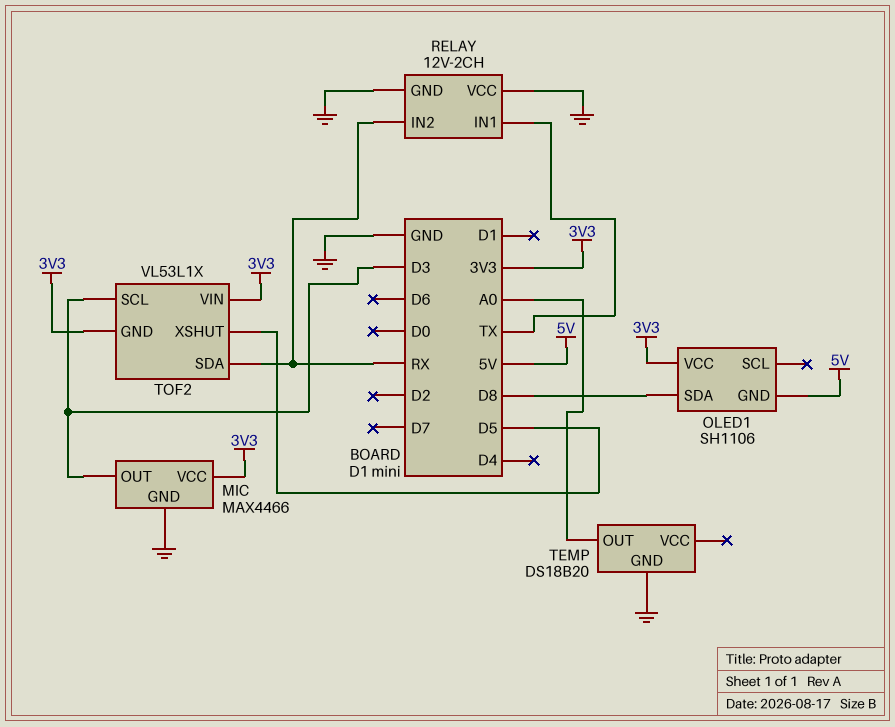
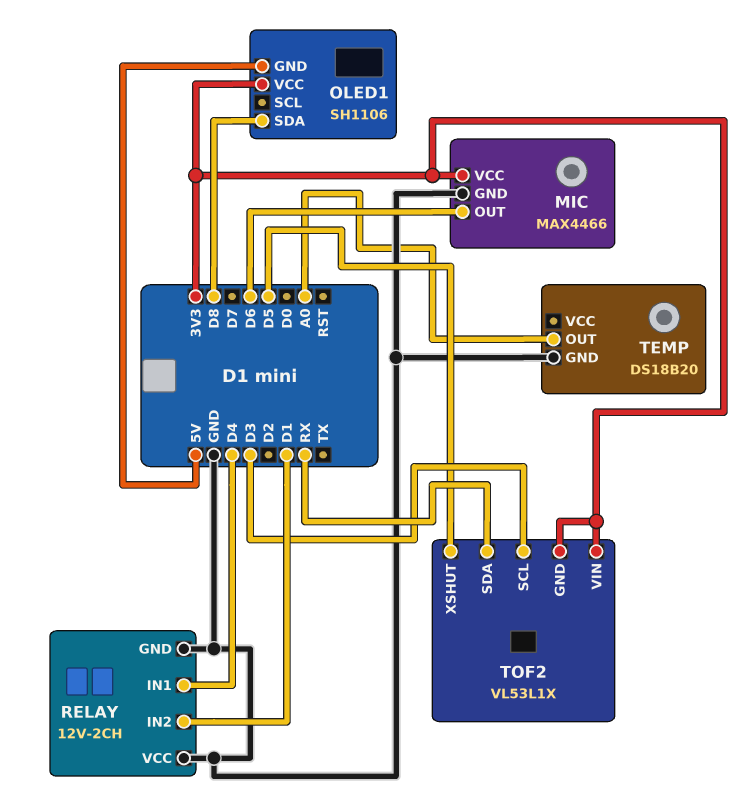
MIC pin OUT: D3 -> D6
RELAY pin IN1: TX -> D4
RELAY pin IN2: RX -> D1

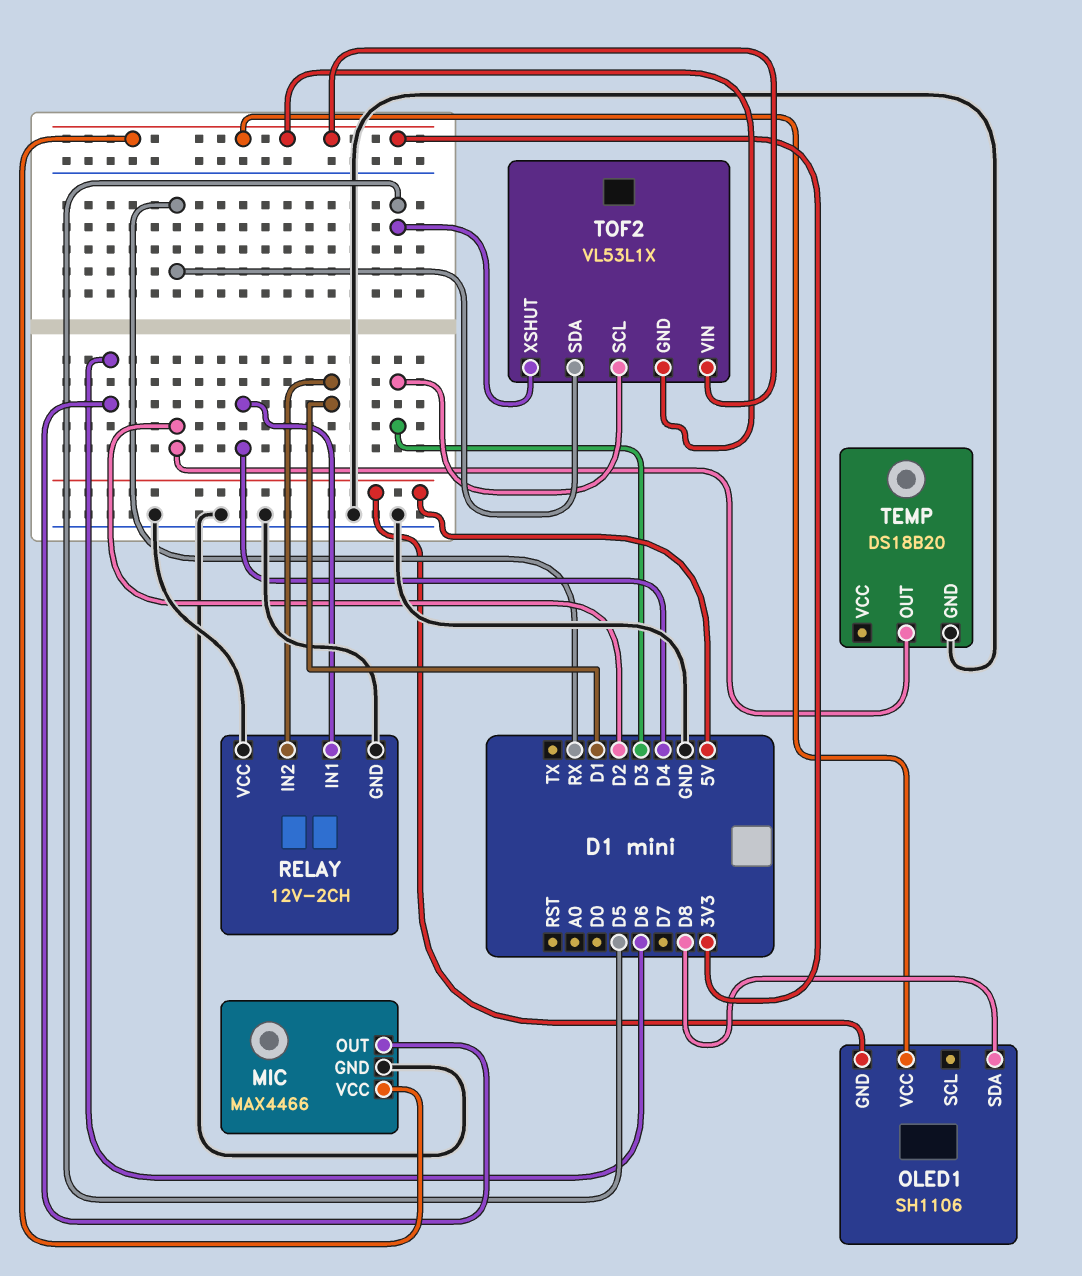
TEMP pin OUT: A0 -> D2

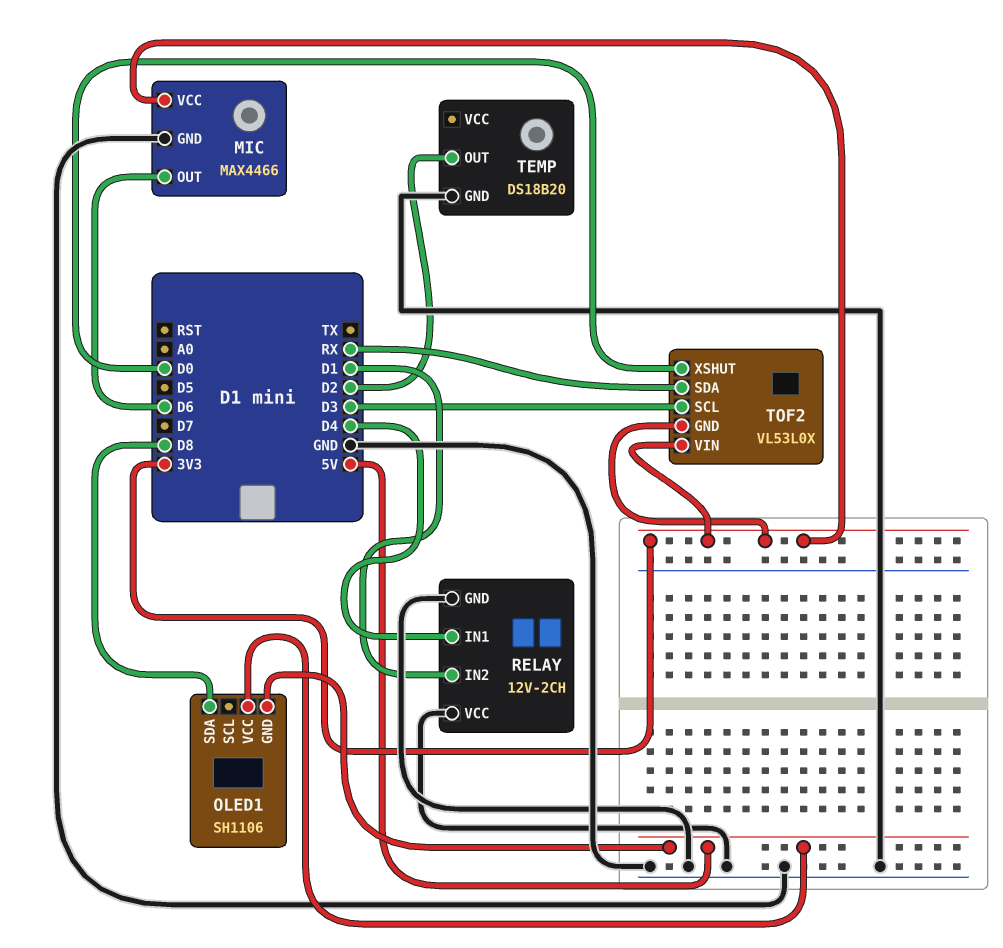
OLED1 pin VCC: 3V3 -> 5V
TOF2: VL53L1X -> VL53L0X
TOF2 pin XSHUT: D5 -> D0

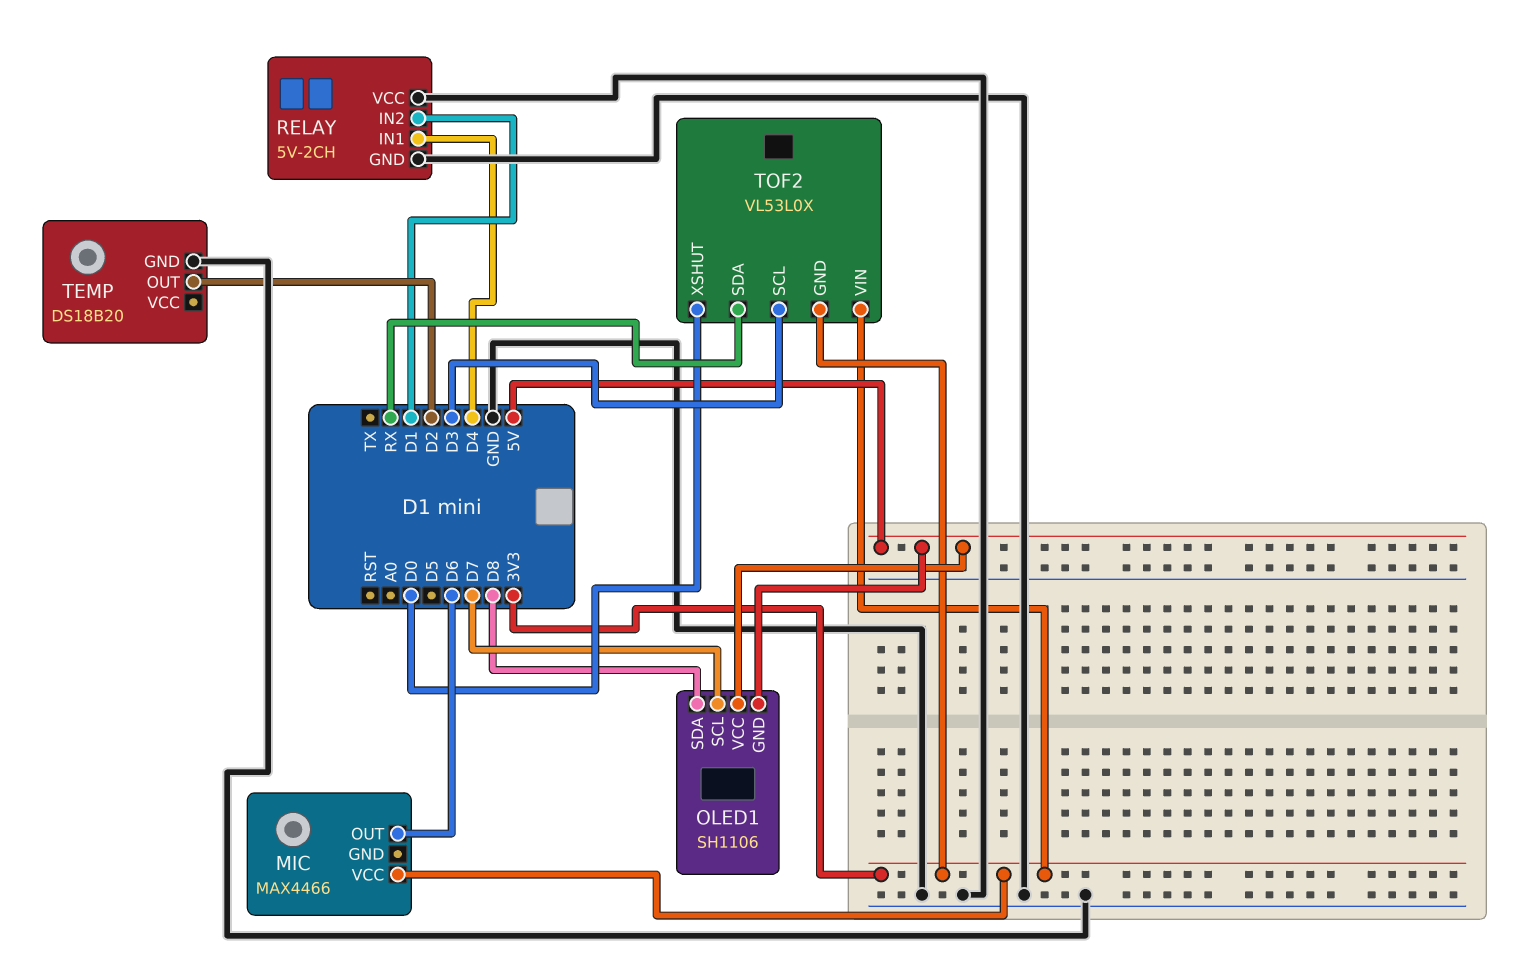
MIC pin GND: GND -> none
OLED1 pin SCL: none -> D7
RELAY: 12V-2CH -> 5V-2CH

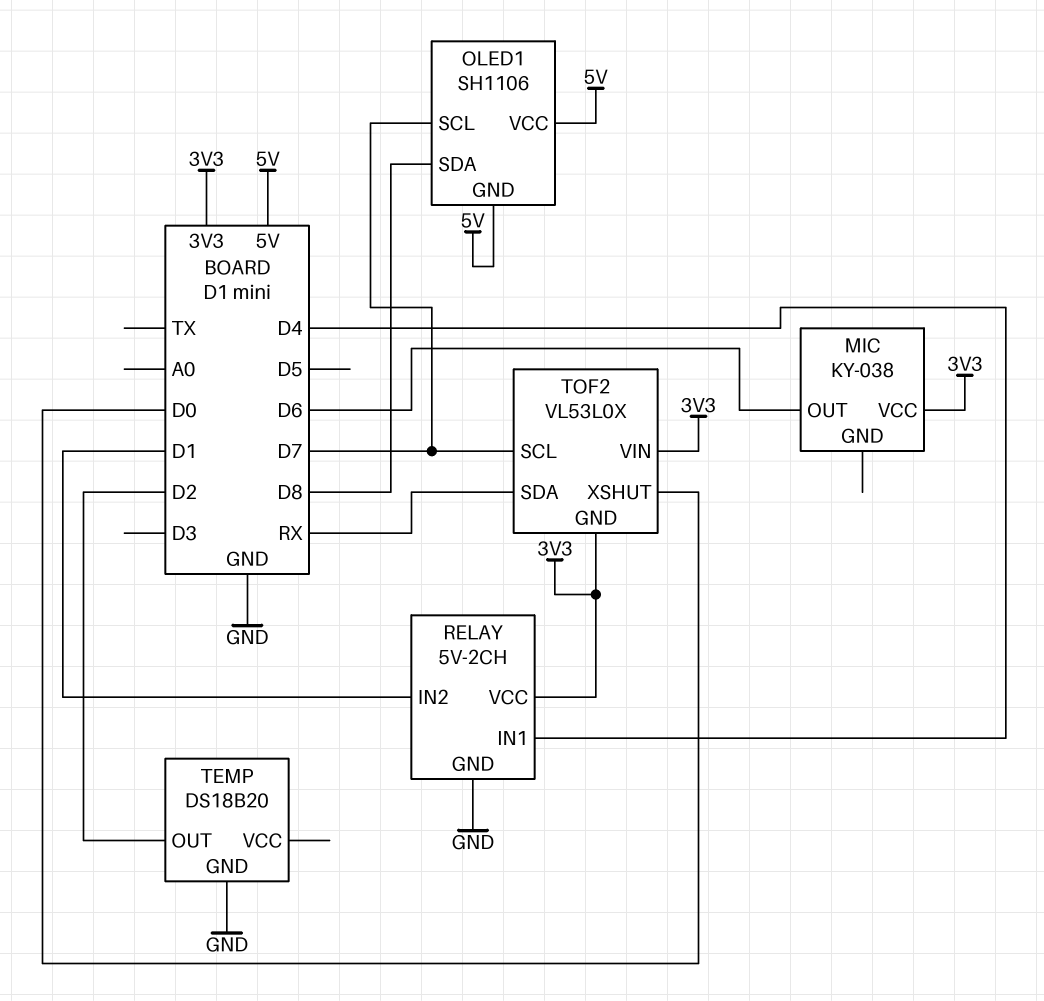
MIC: MAX4466 -> KY-038
RELAY pin VCC: GND -> 3V3
TOF2 pin SCL: D3 -> D7

